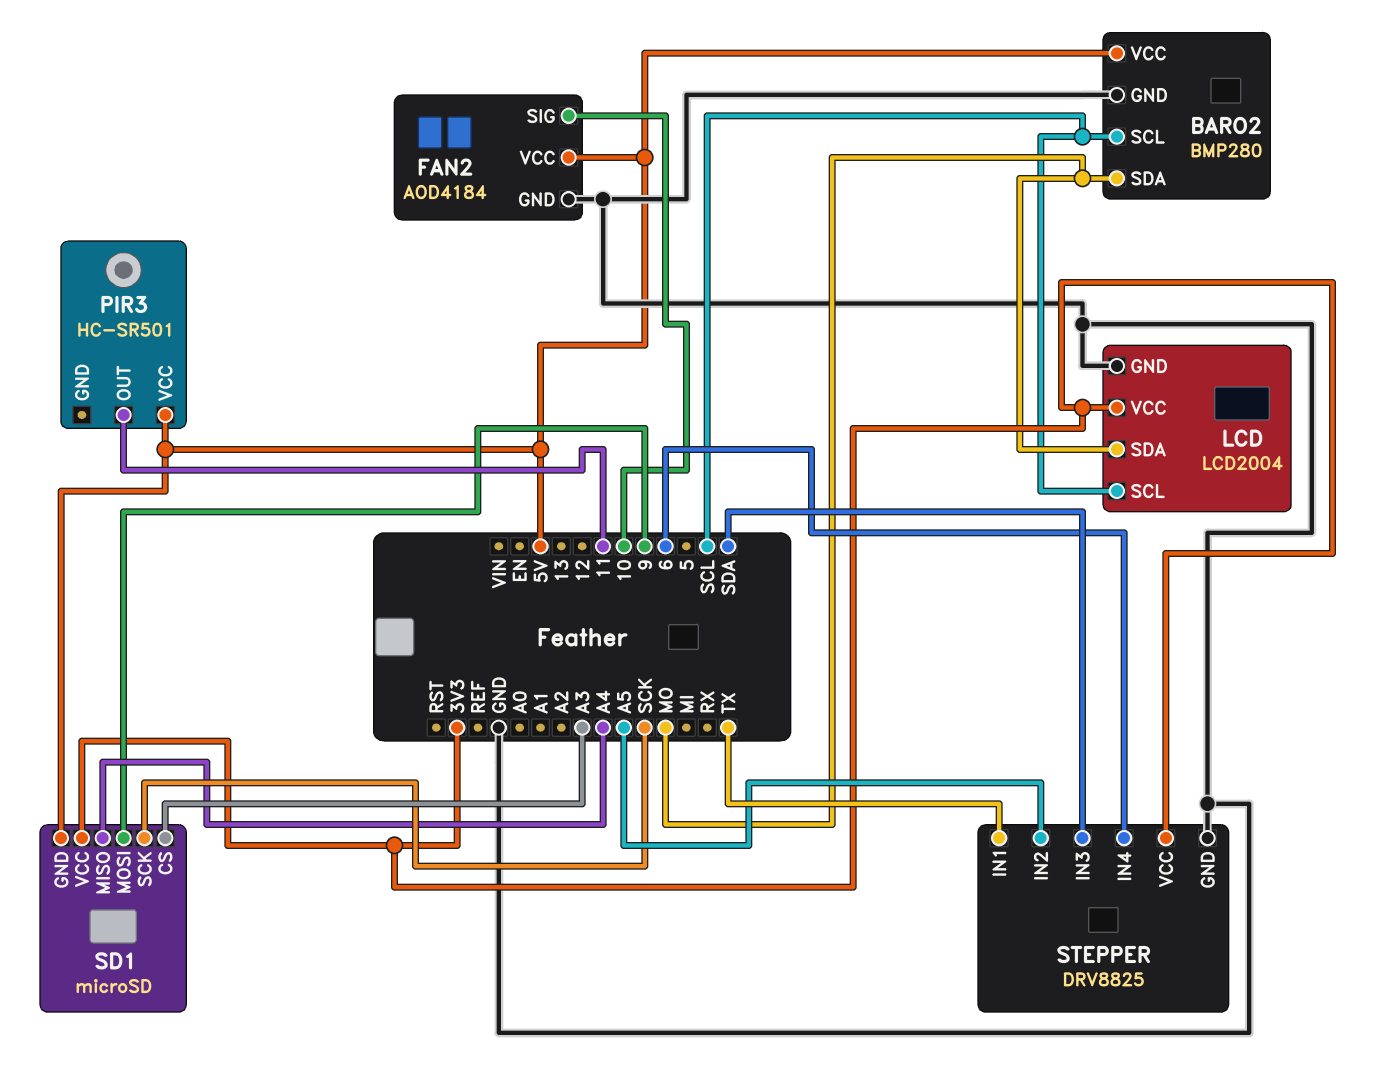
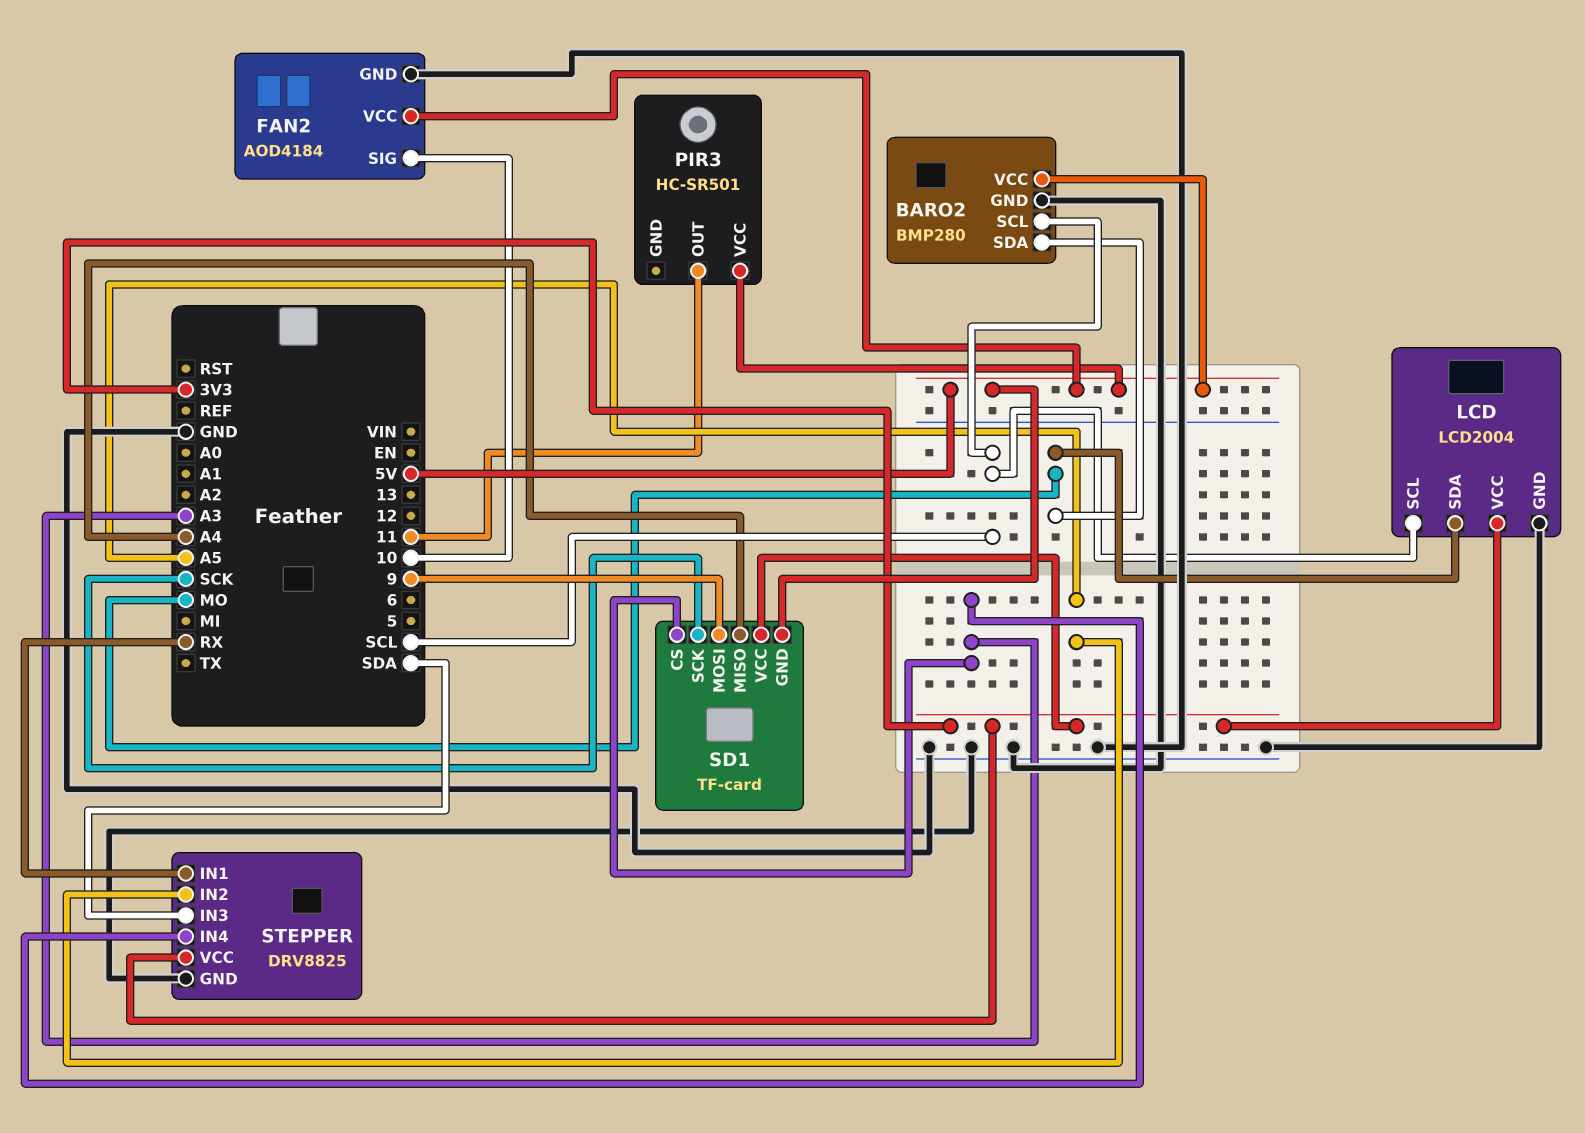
SD1: microSD -> TF-card
STEPPER pin IN1: TX -> RX
STEPPER pin IN4: 6 -> A3

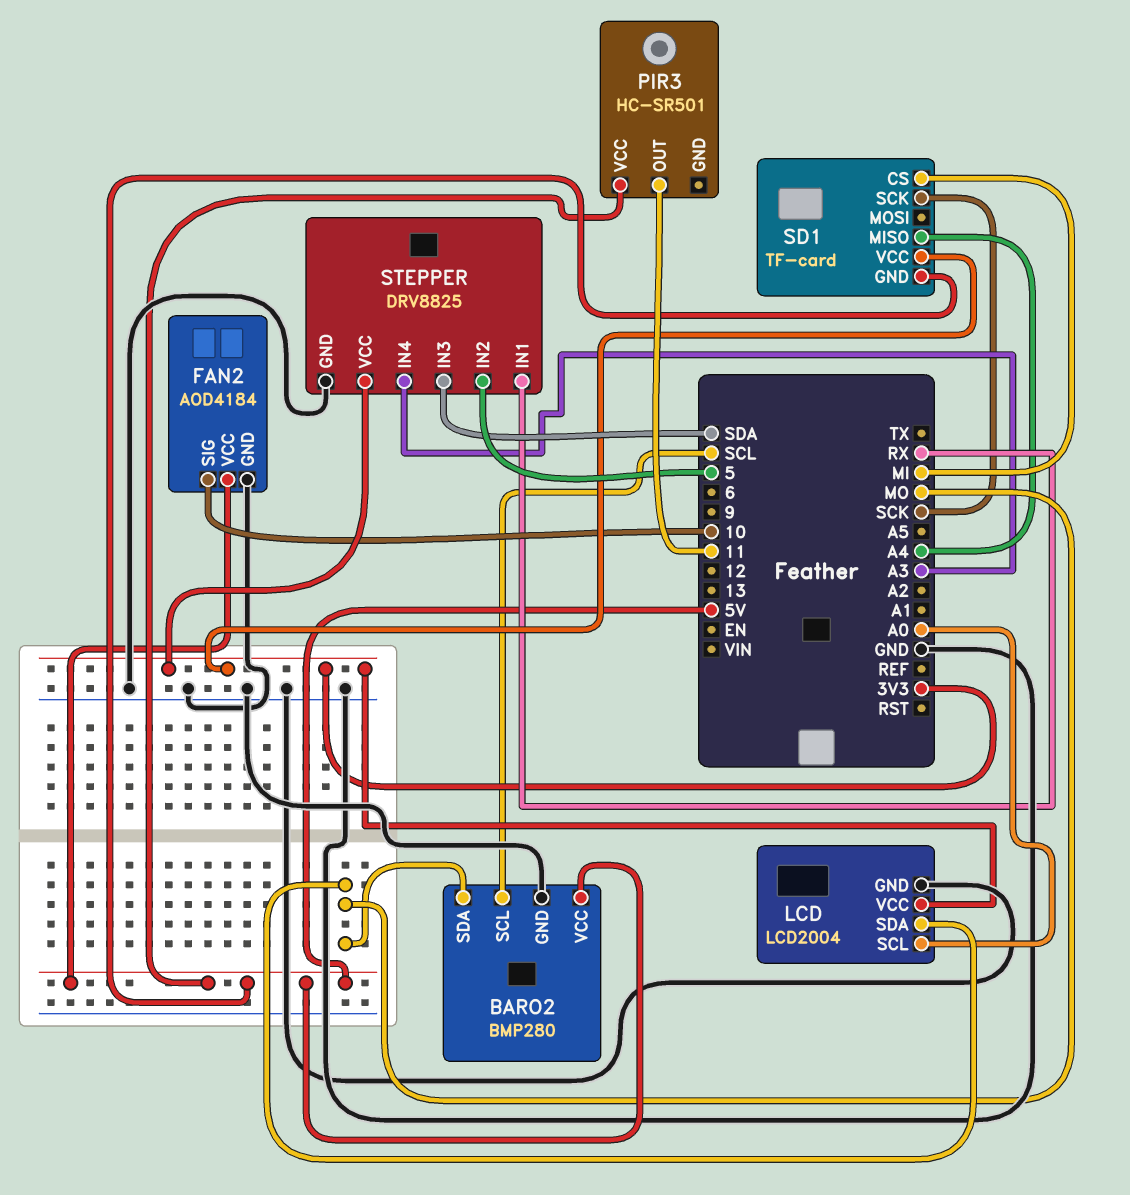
LCD pin SCL: SCL -> A0
SD1 pin CS: A3 -> MI
SD1 pin MOSI: 9 -> none
STEPPER pin IN2: A5 -> 5

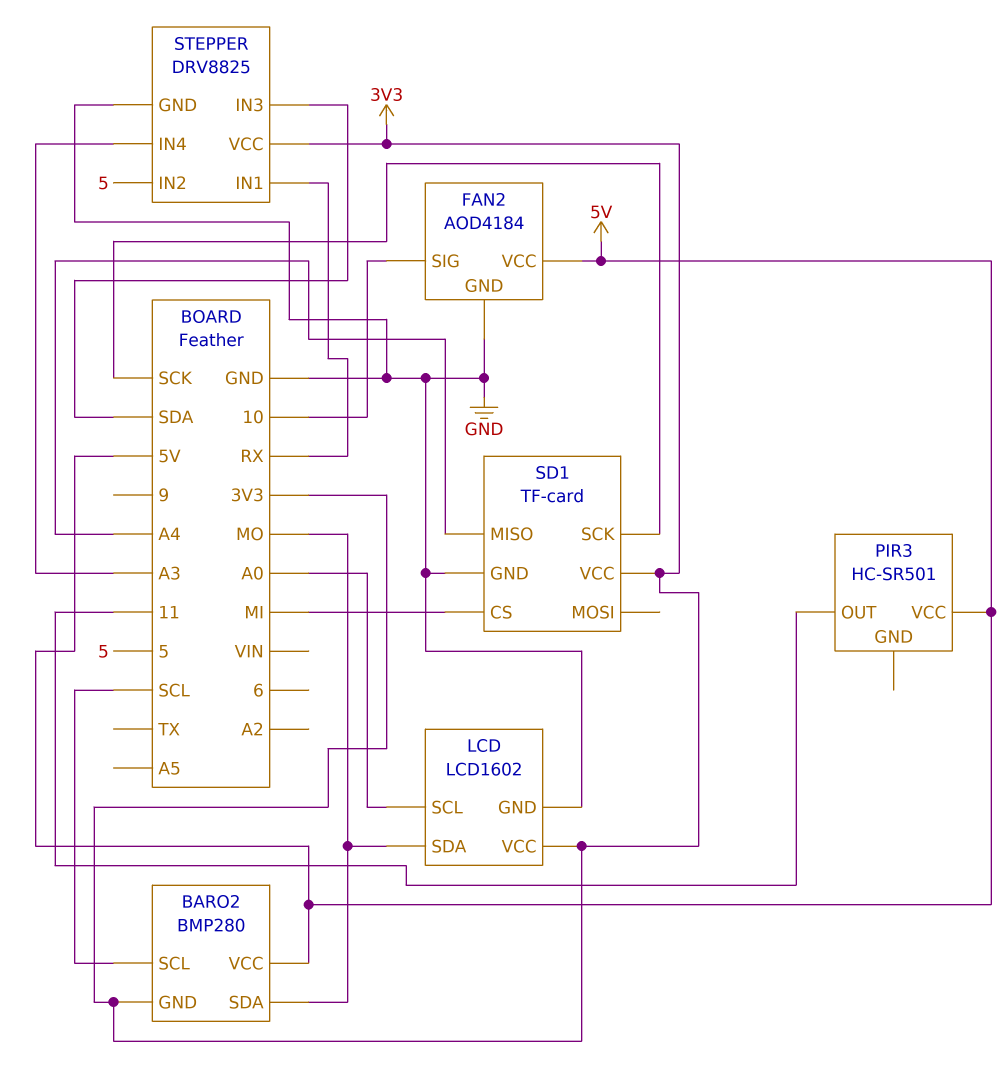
BARO2 pin GND: GND -> 3V3
LCD: LCD2004 -> LCD1602
SD1 pin GND: 5V -> GND

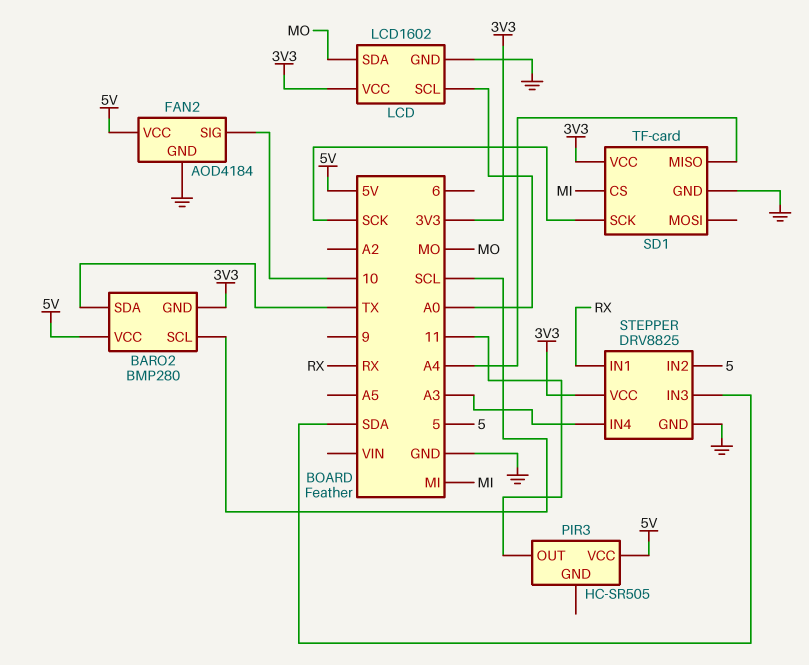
BARO2 pin SDA: MO -> TX
PIR3: HC-SR501 -> HC-SR505

